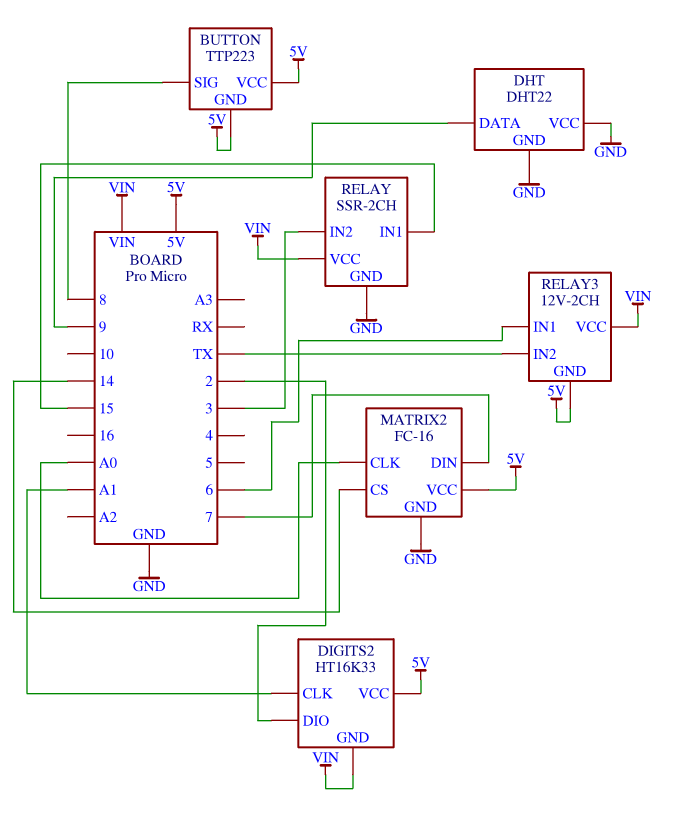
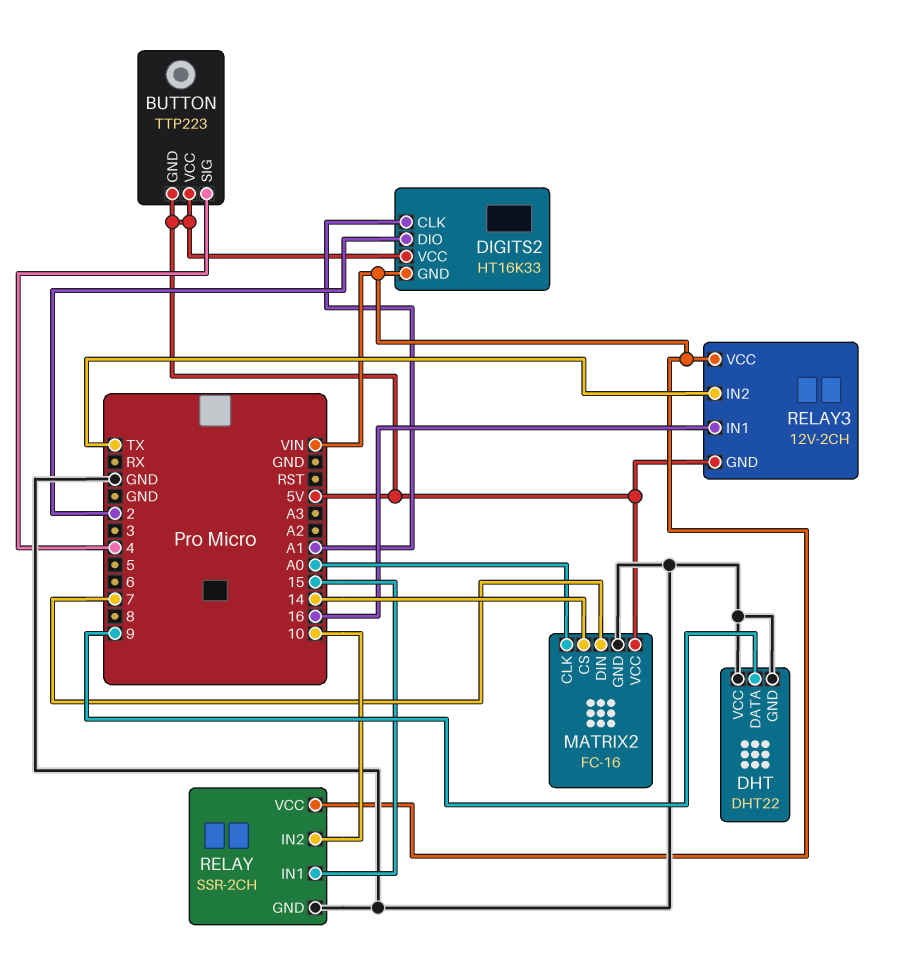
BUTTON pin SIG: 8 -> 4
RELAY pin IN2: 3 -> 10
RELAY3 pin IN1: 6 -> 16

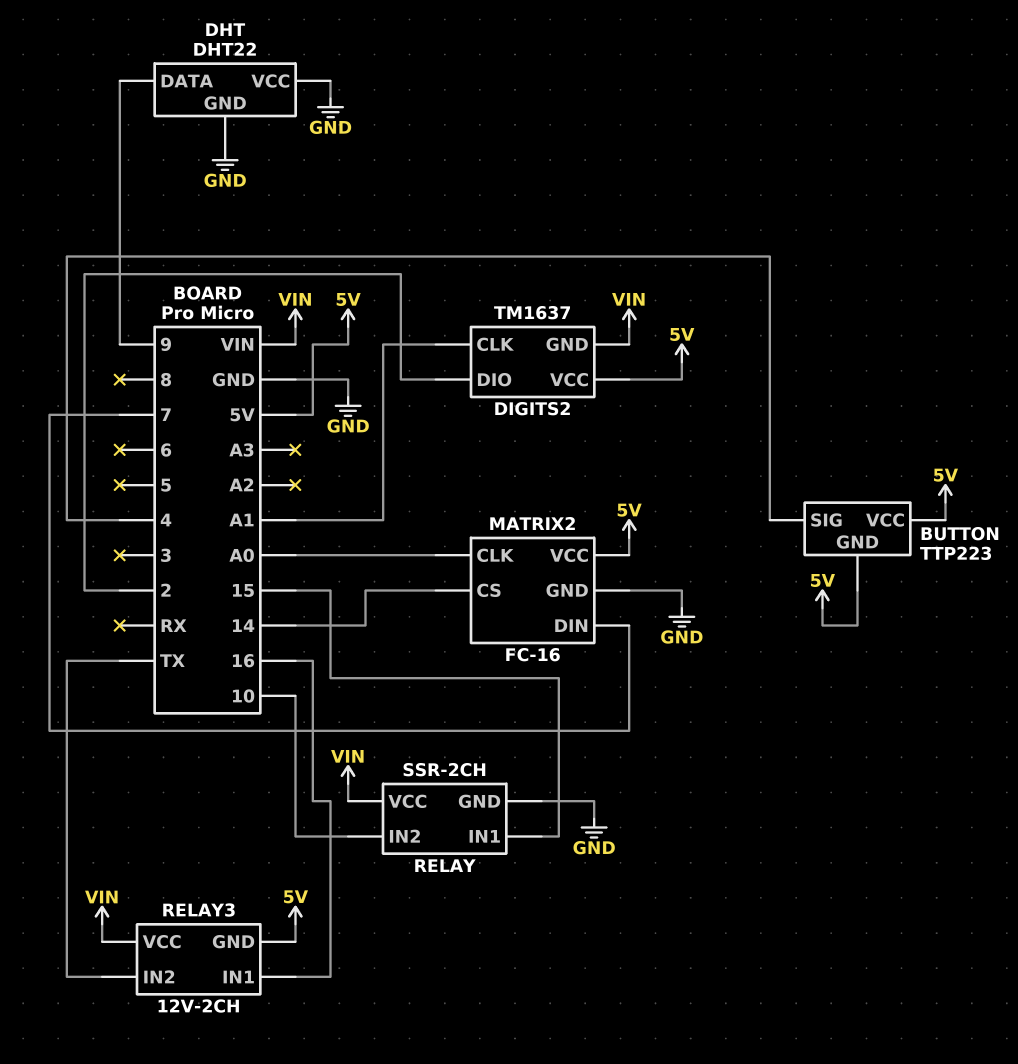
DIGITS2: HT16K33 -> TM1637

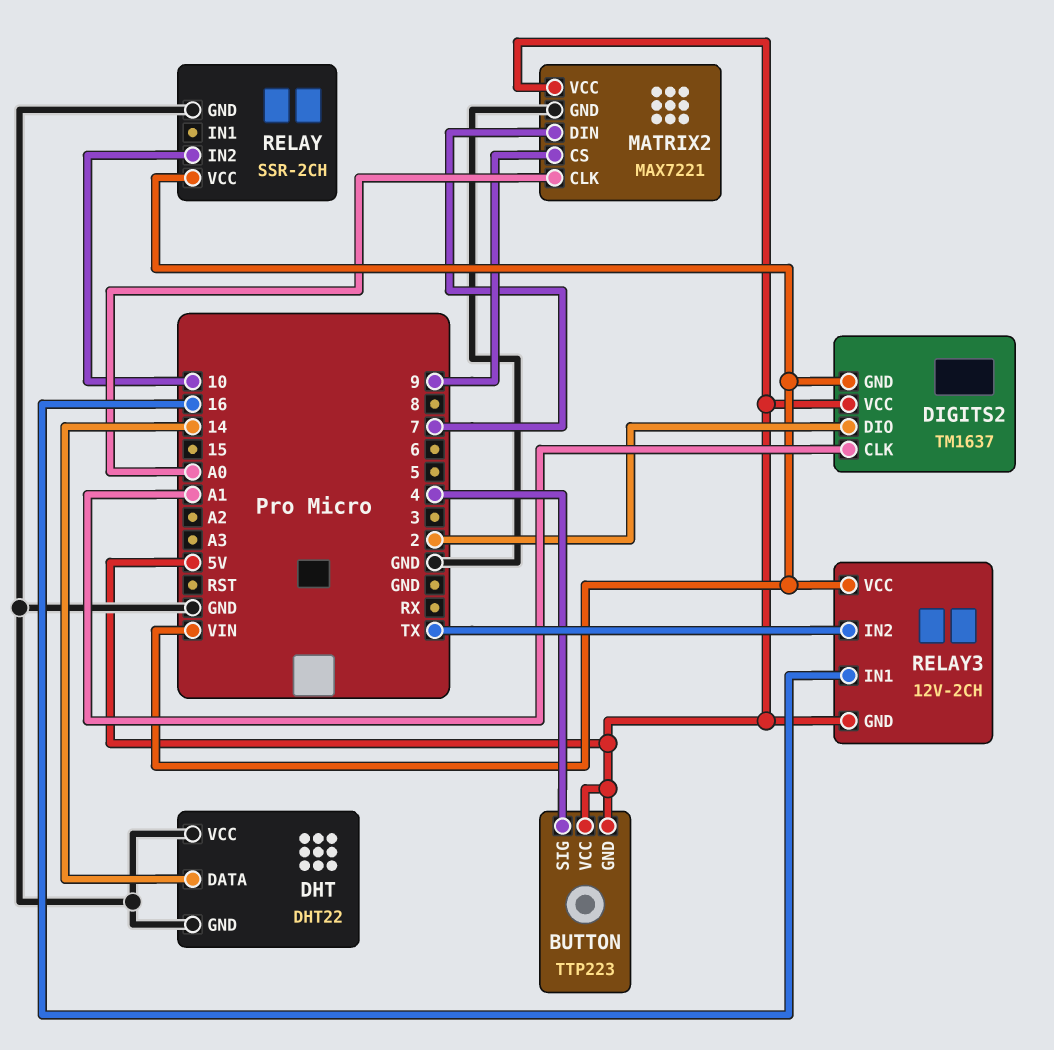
DHT pin DATA: 9 -> 14
MATRIX2: FC-16 -> MAX7221
MATRIX2 pin CS: 14 -> 9
RELAY pin IN1: 15 -> none

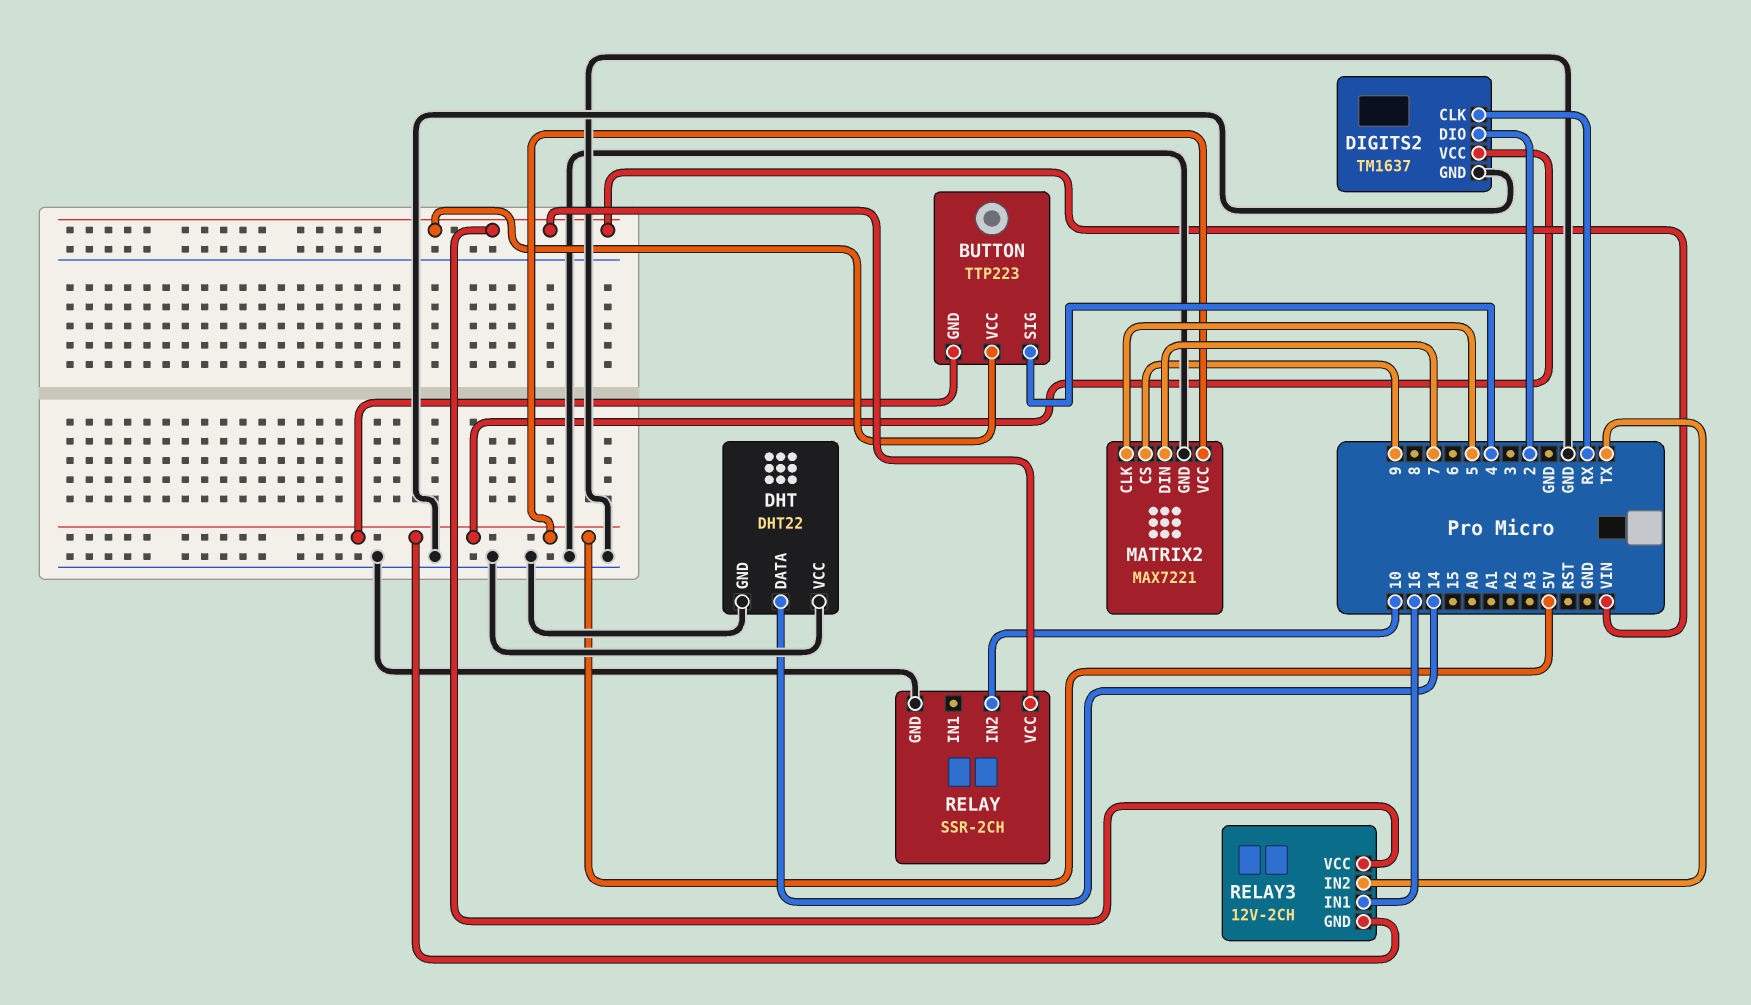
BUTTON pin VCC: 5V -> VIN
DIGITS2 pin CLK: A1 -> RX
DIGITS2 pin GND: VIN -> GND
MATRIX2 pin CLK: A0 -> 5

